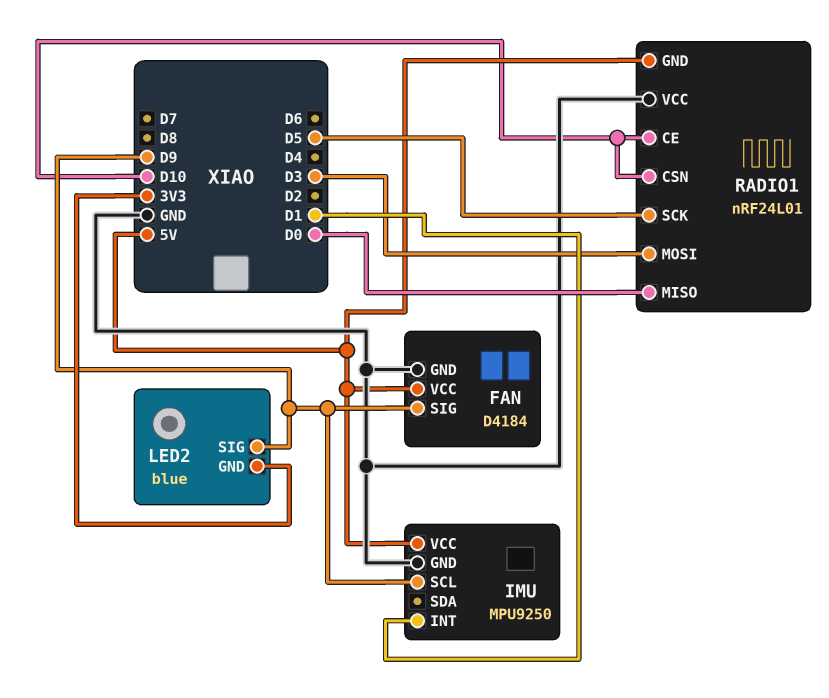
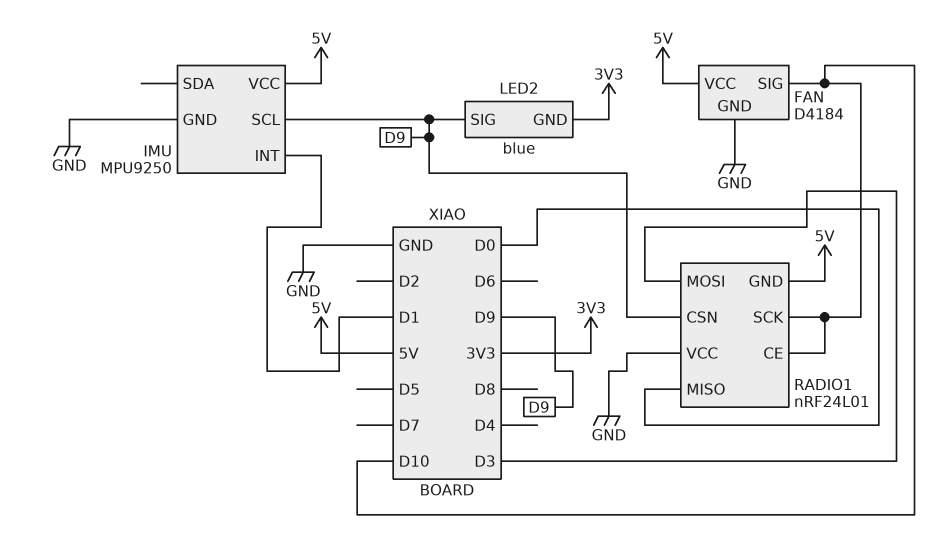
FAN pin SIG: D9 -> D10
RADIO1 pin CSN: D10 -> D9
RADIO1 pin SCK: D5 -> D10

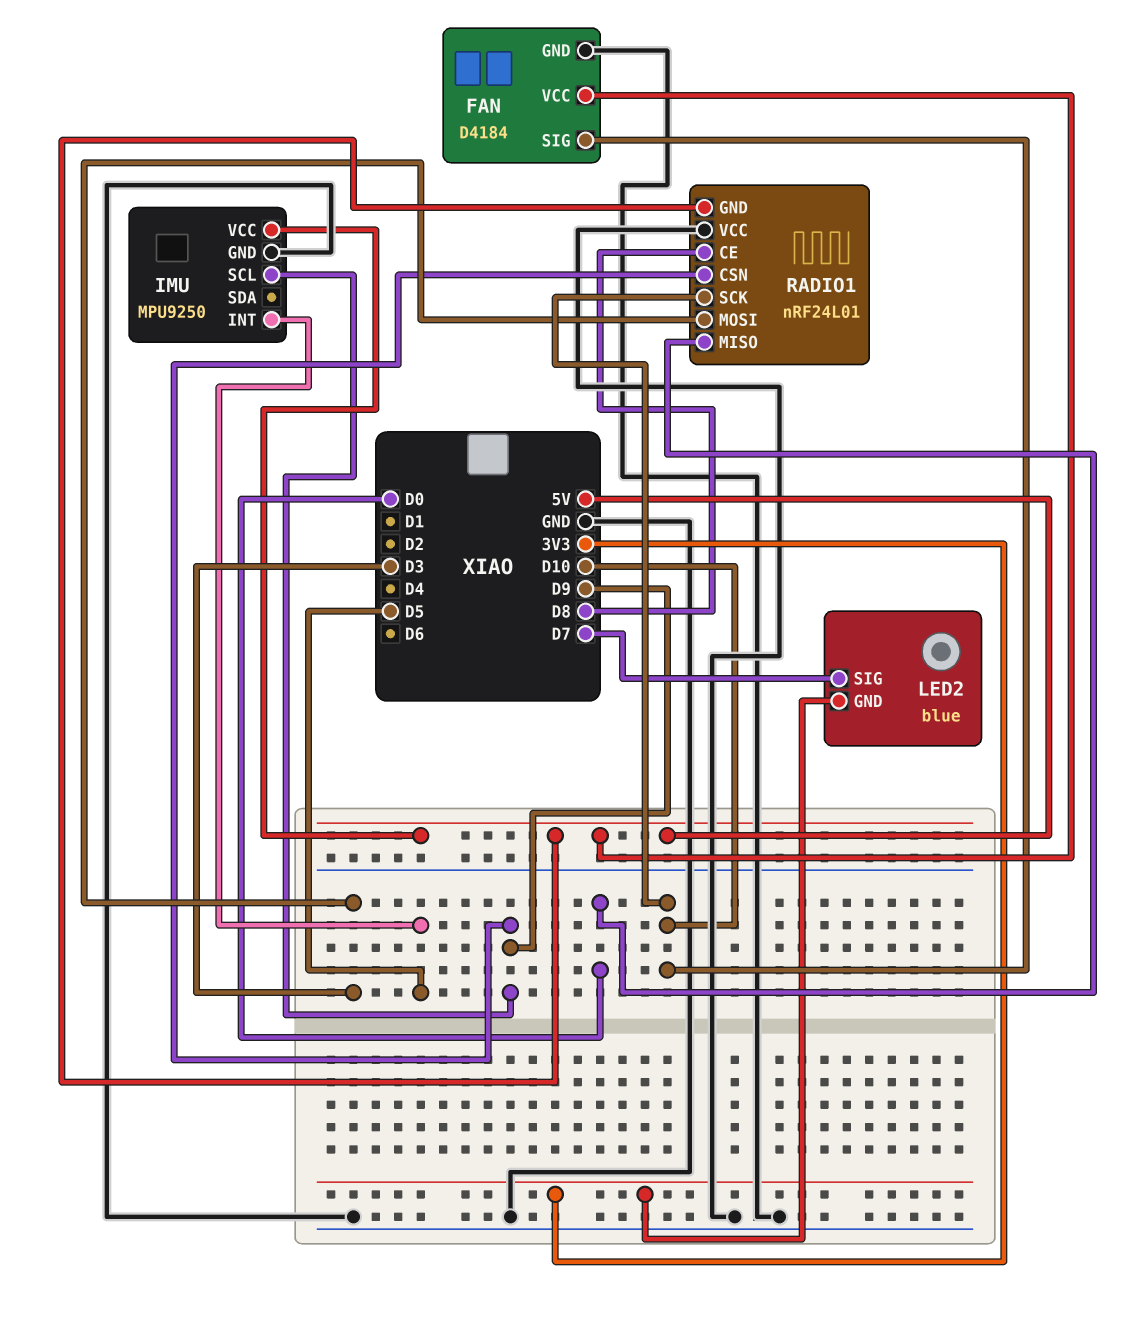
IMU pin INT: D1 -> D5
LED2 pin SIG: D9 -> D7
RADIO1 pin CE: D10 -> D8

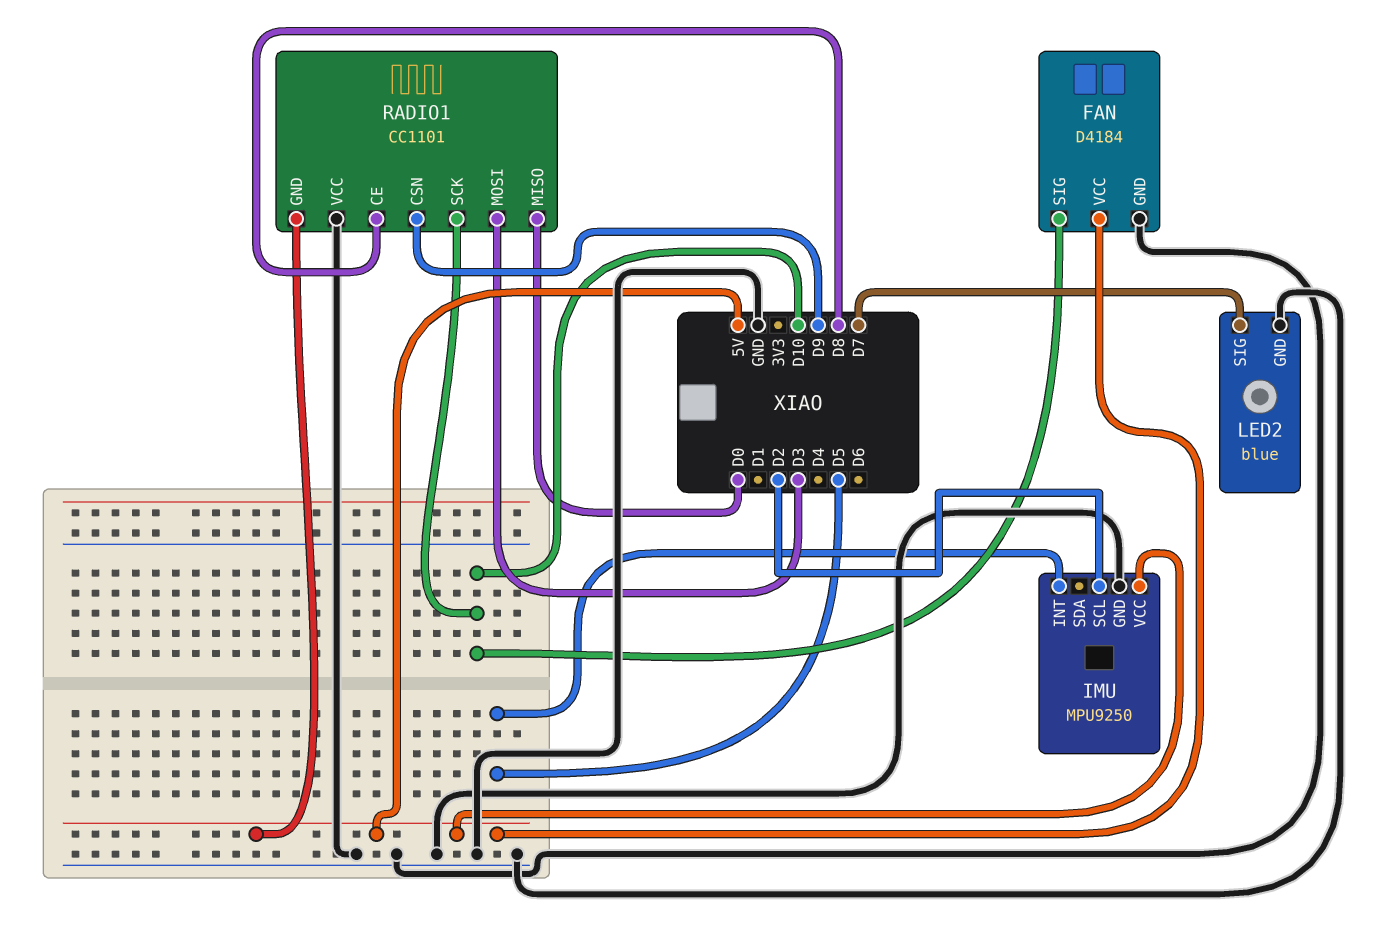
IMU pin SCL: D9 -> D2
LED2 pin GND: 3V3 -> GND
RADIO1: nRF24L01 -> CC1101

